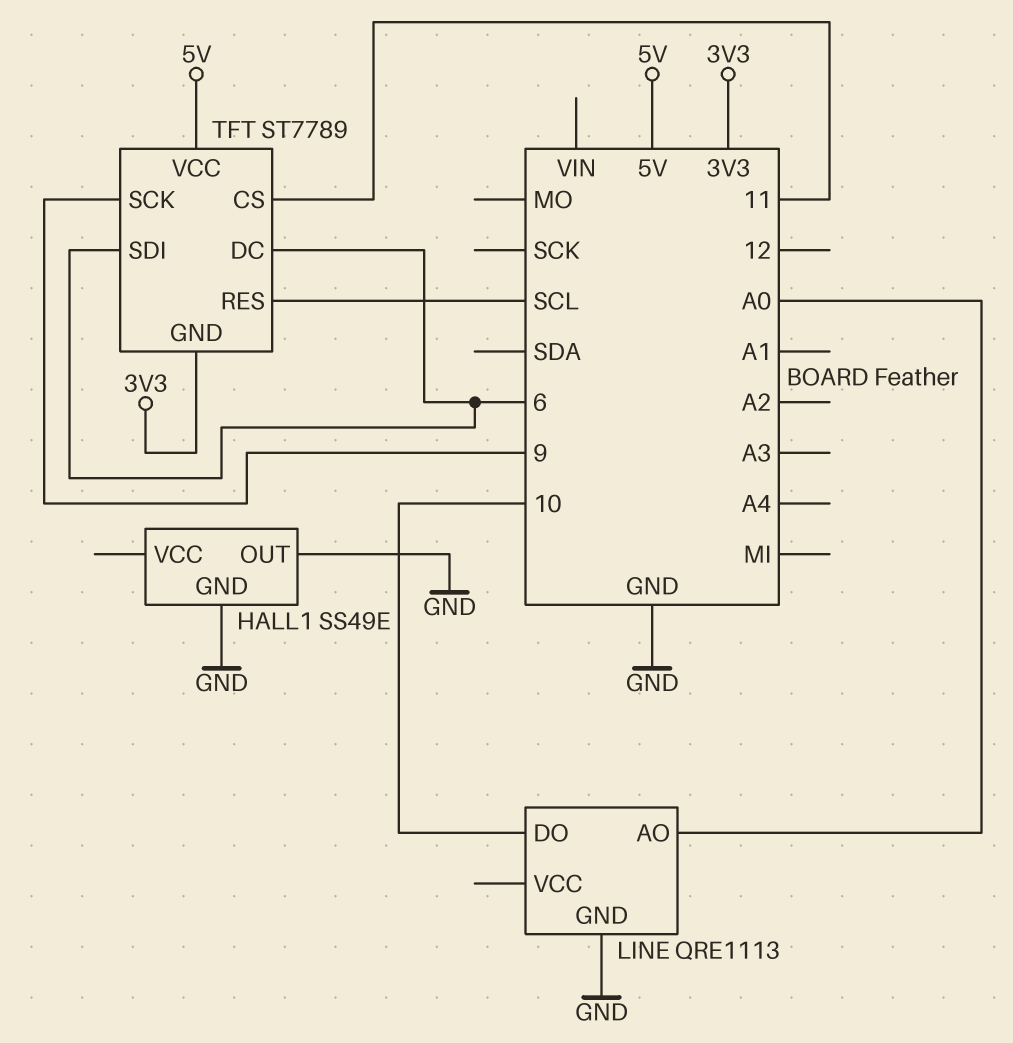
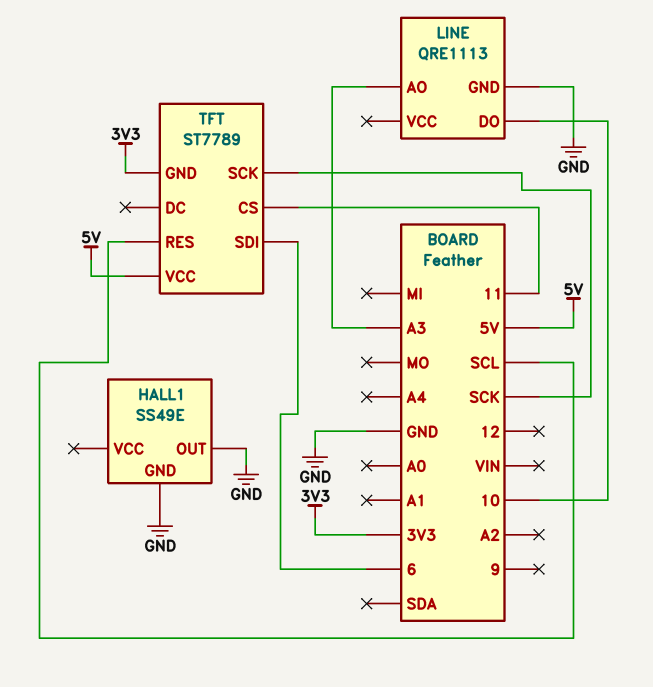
LINE pin AO: A0 -> A3
TFT pin DC: 6 -> none
TFT pin SCK: 9 -> SCK

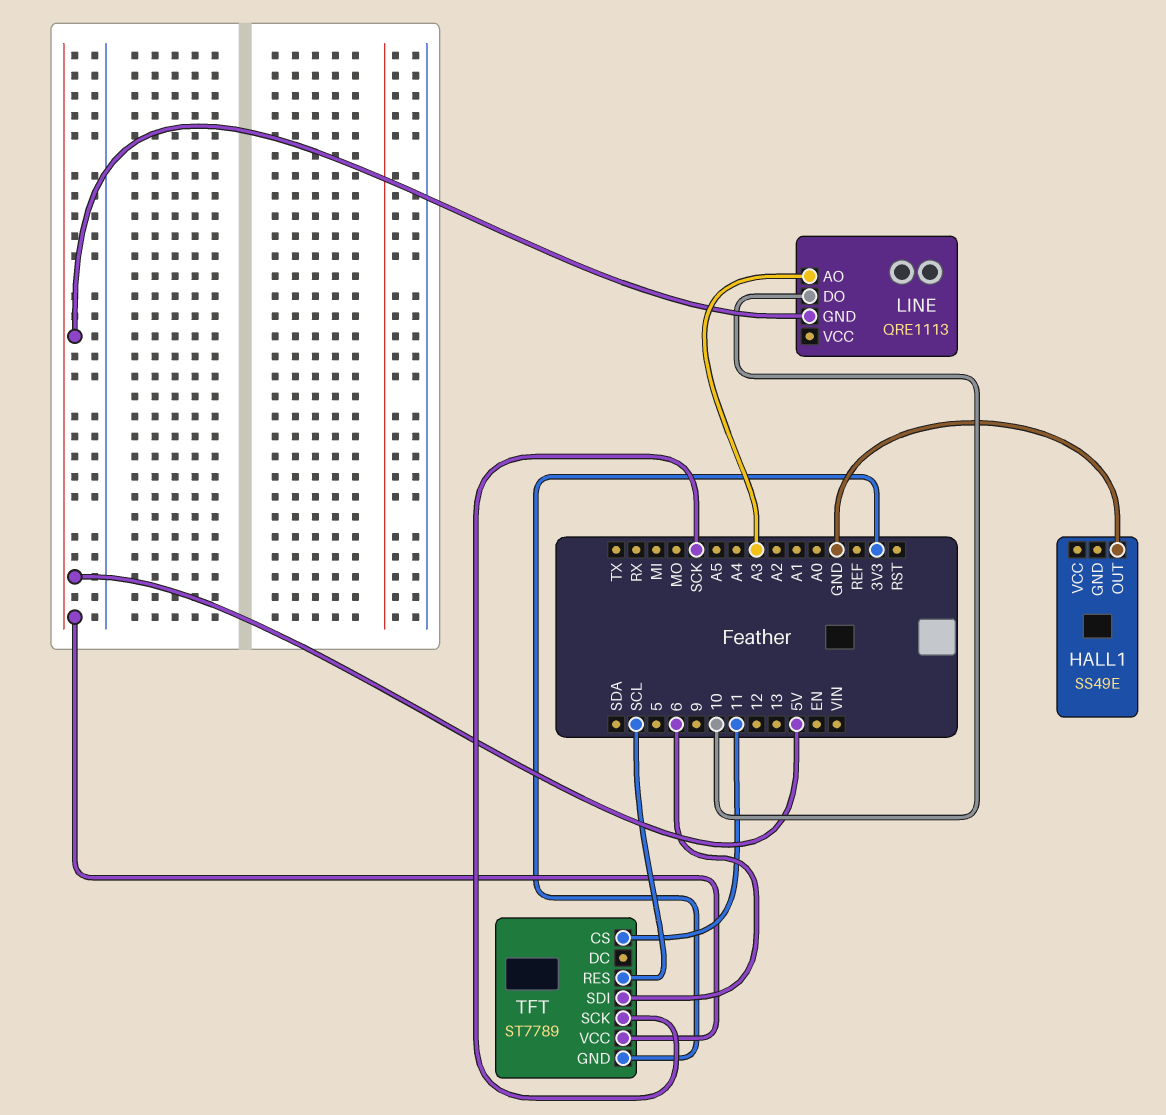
HALL1 pin GND: GND -> none
LINE pin GND: GND -> 5V

